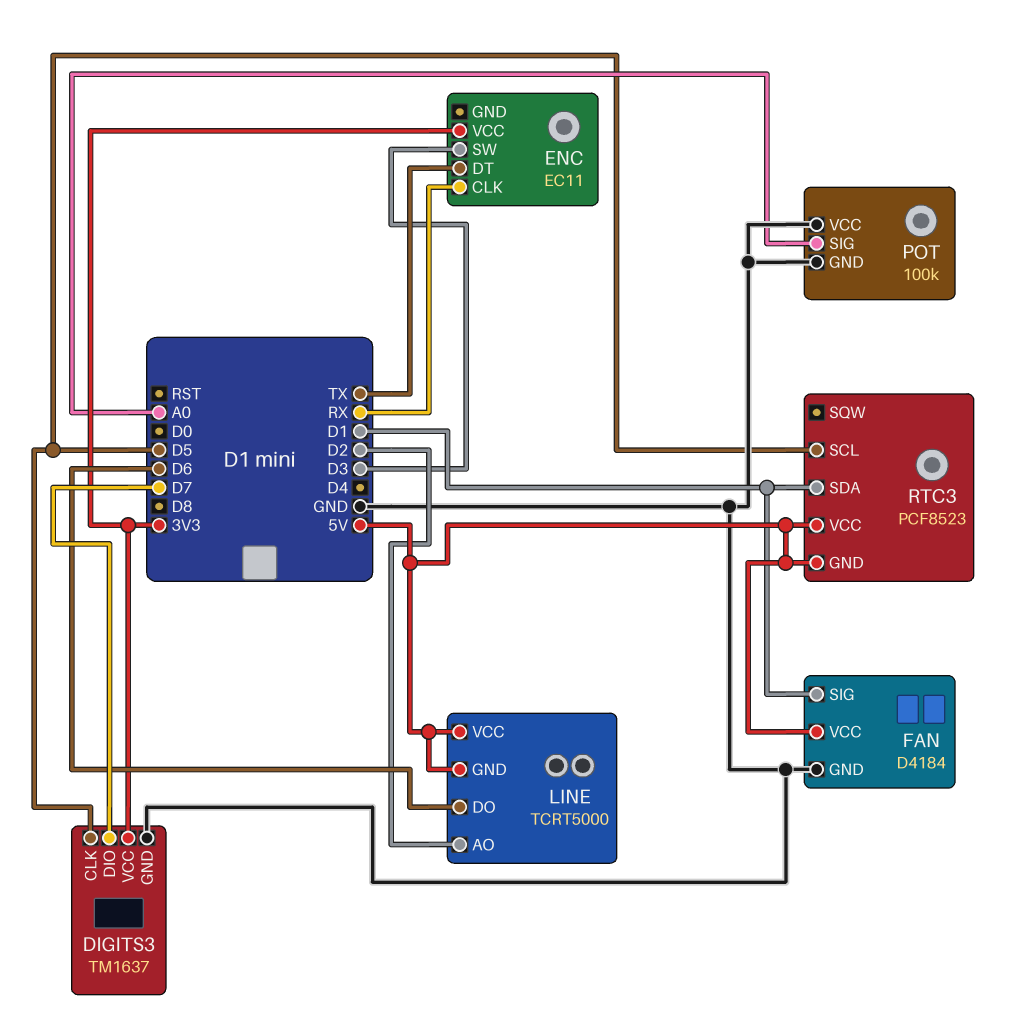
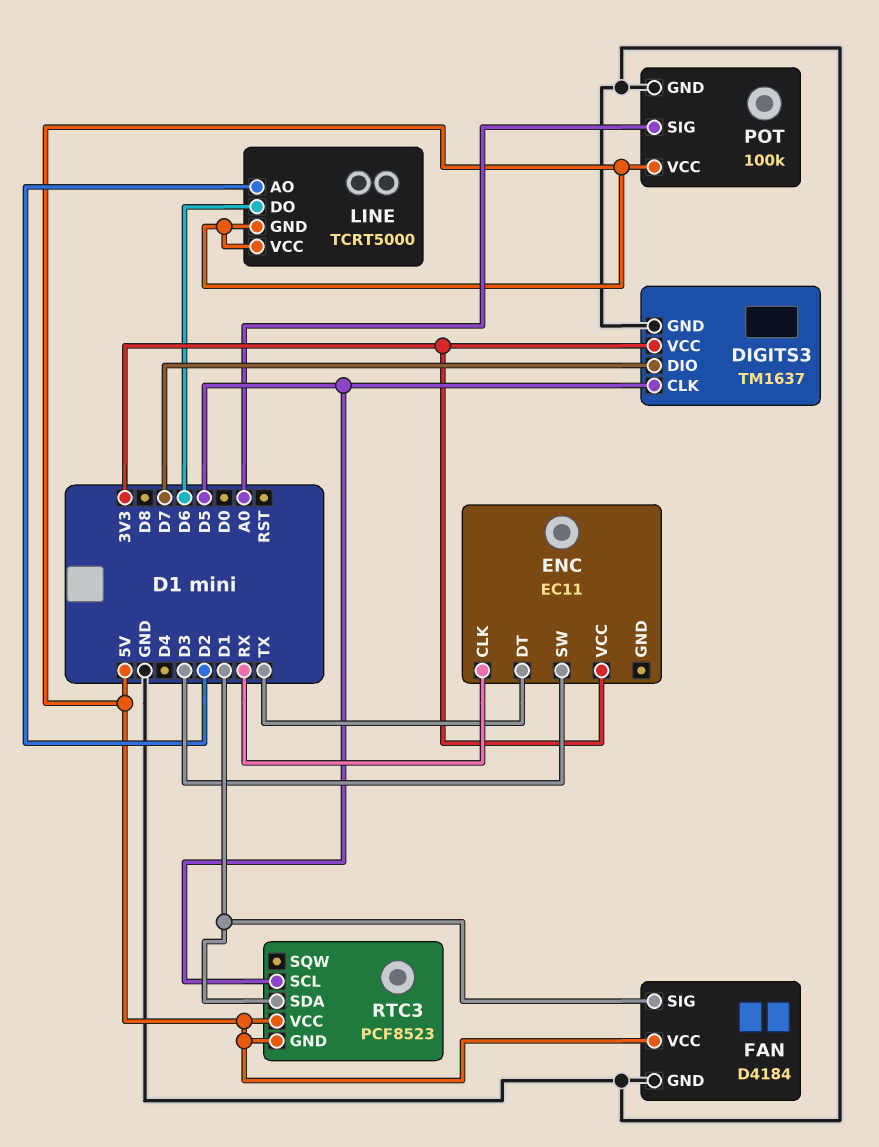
POT pin VCC: GND -> 5V

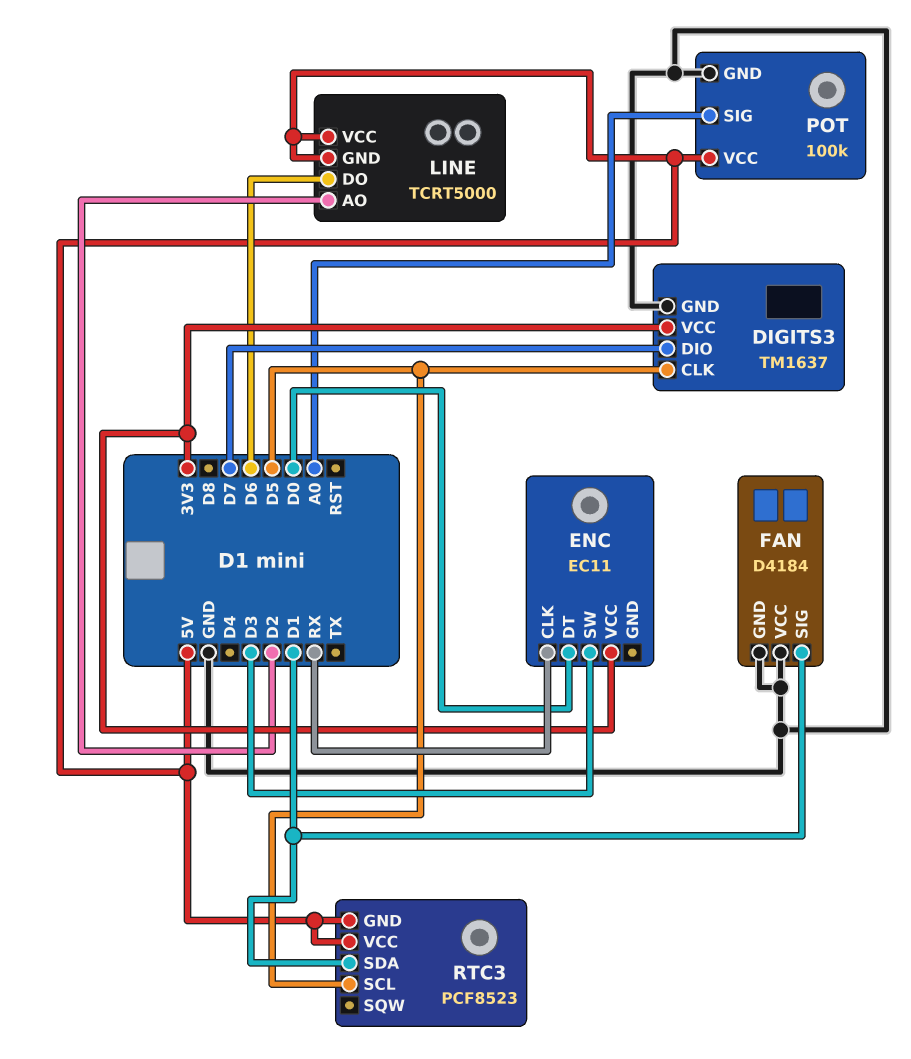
ENC pin DT: TX -> D0
FAN pin VCC: 5V -> GND

